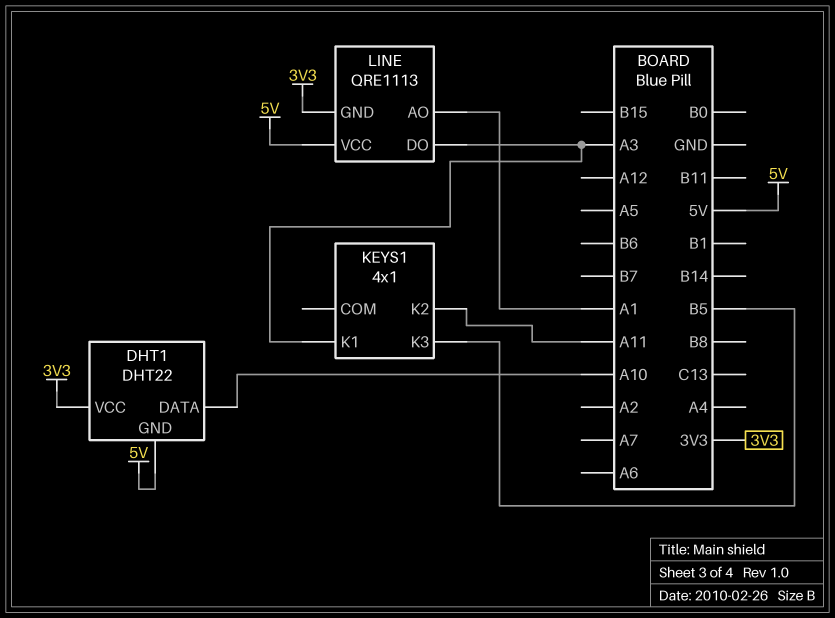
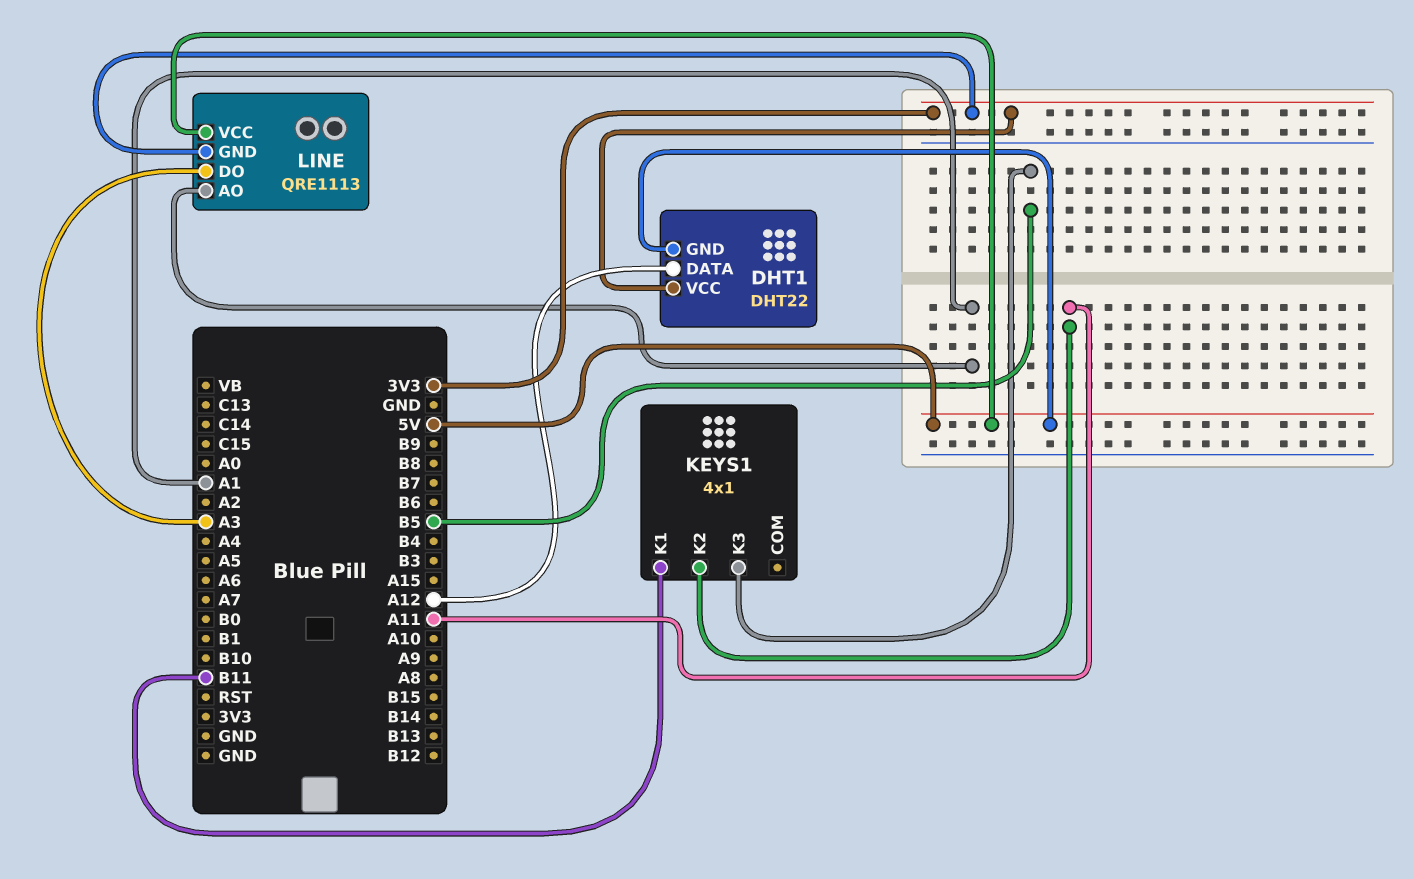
DHT1 pin DATA: A10 -> A12
KEYS1 pin K1: A3 -> B11

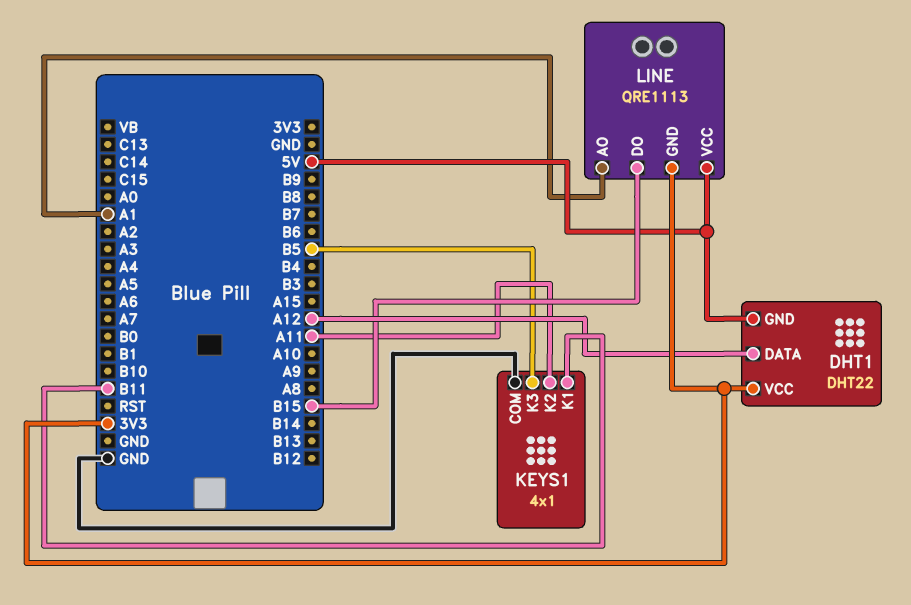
KEYS1 pin COM: none -> GND
LINE pin DO: A3 -> B15

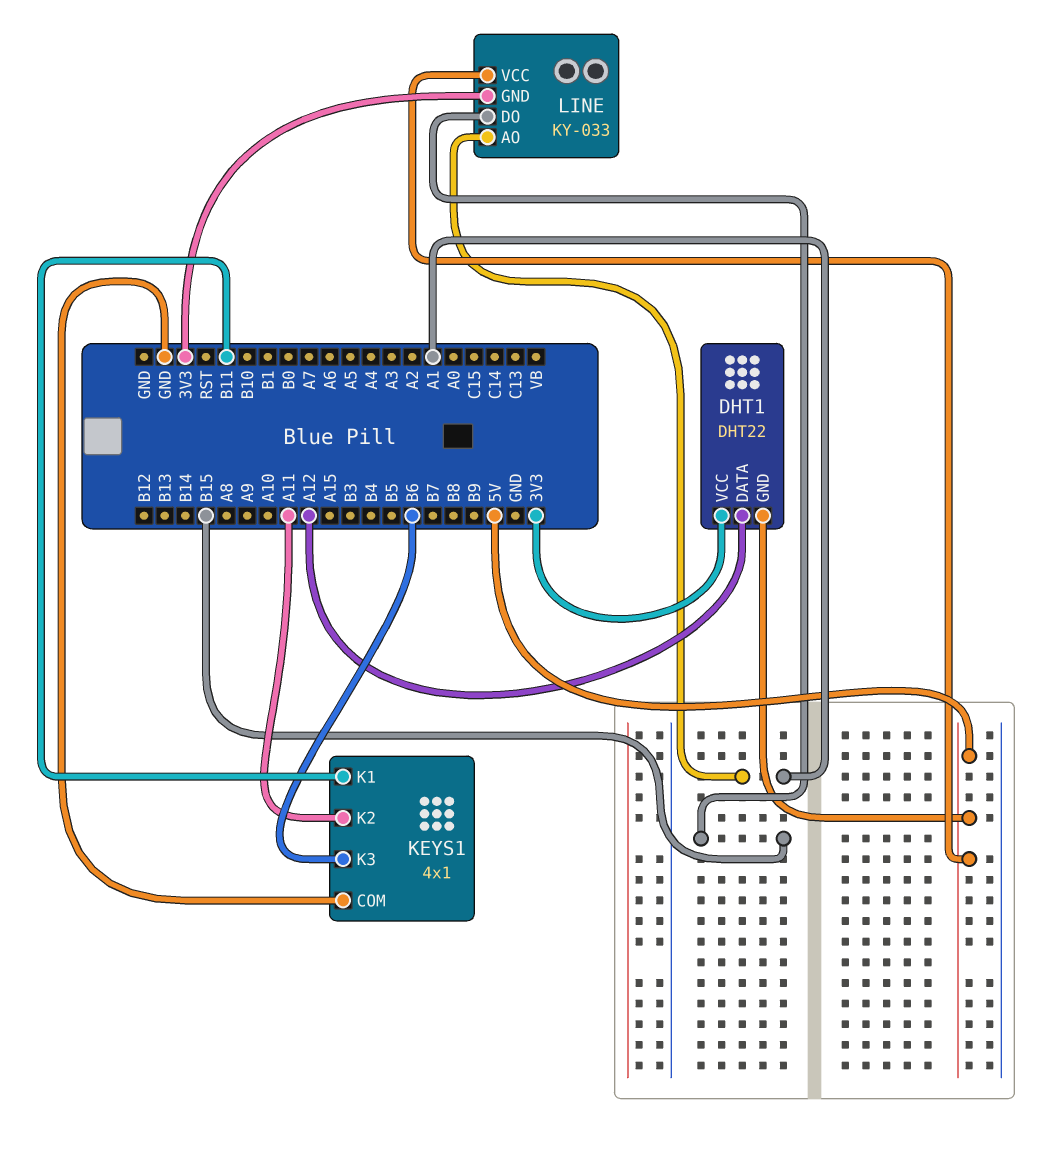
KEYS1 pin K3: B5 -> B6
LINE: QRE1113 -> KY-033

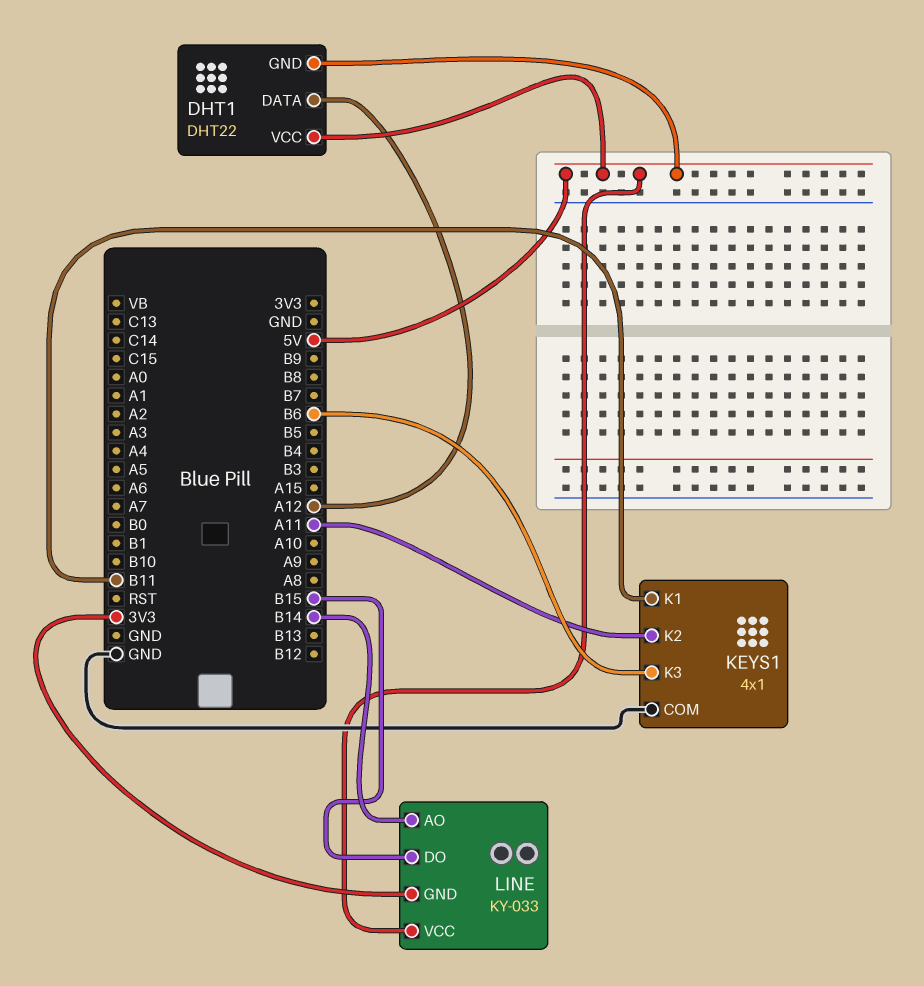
DHT1 pin VCC: 3V3 -> 5V
LINE pin AO: A1 -> B14

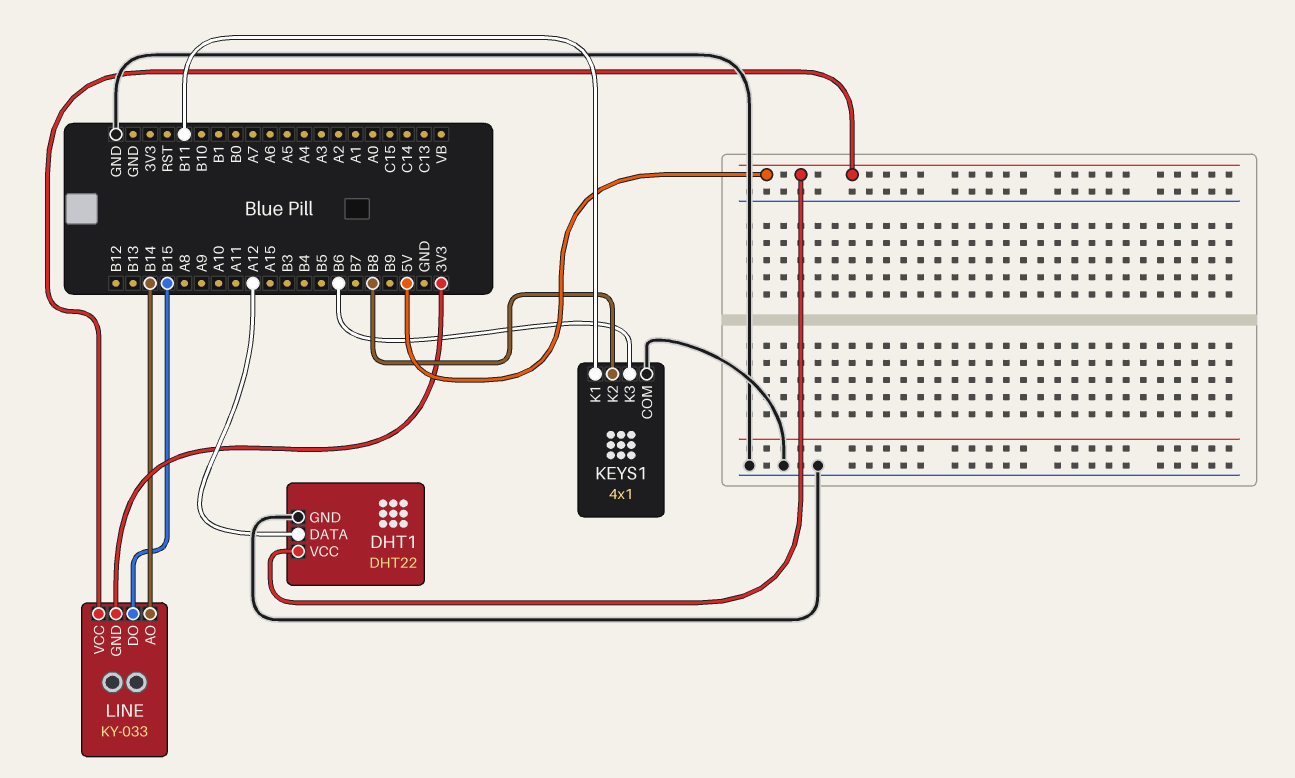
DHT1 pin GND: 5V -> GND
KEYS1 pin K2: A11 -> B8

